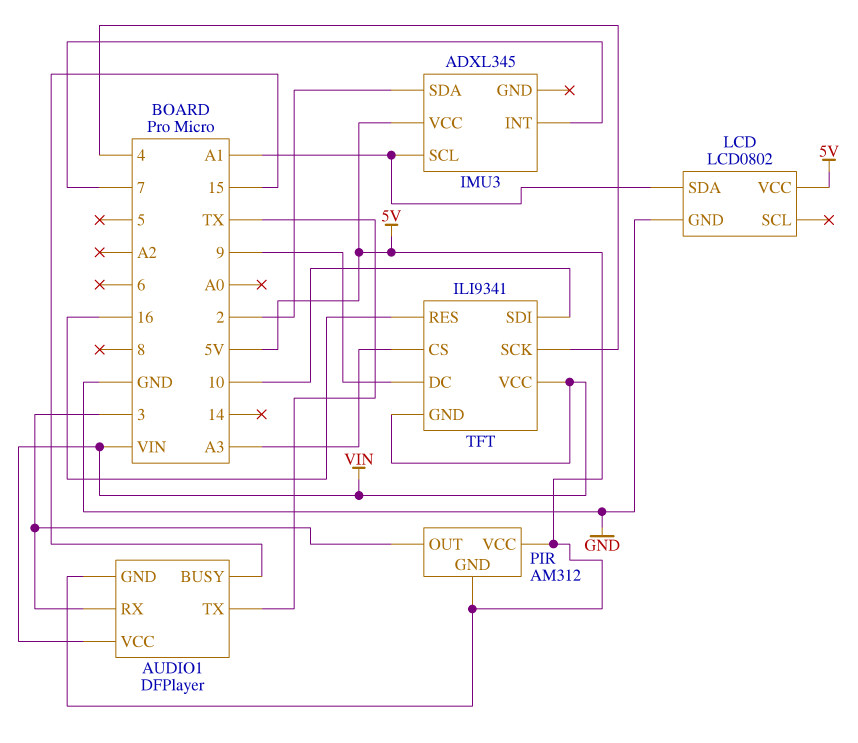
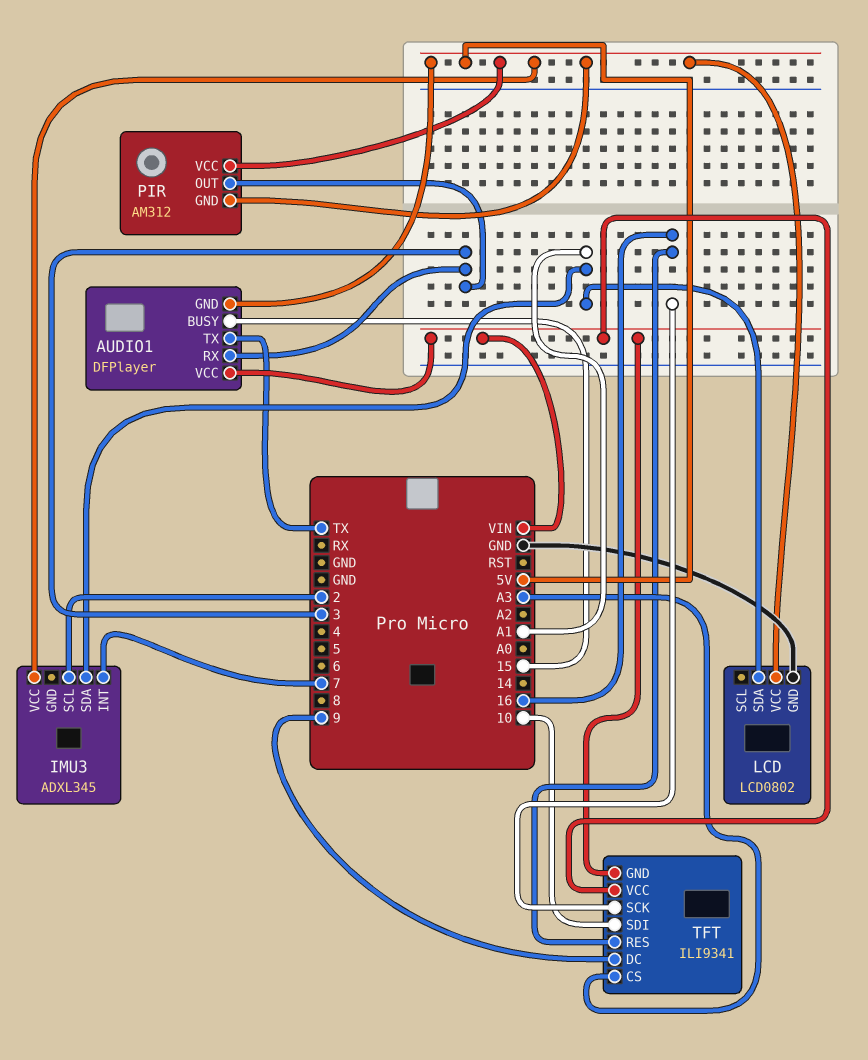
IMU3 pin SCL: A1 -> 2
IMU3 pin SDA: 2 -> A1
TFT pin SCK: 4 -> 16

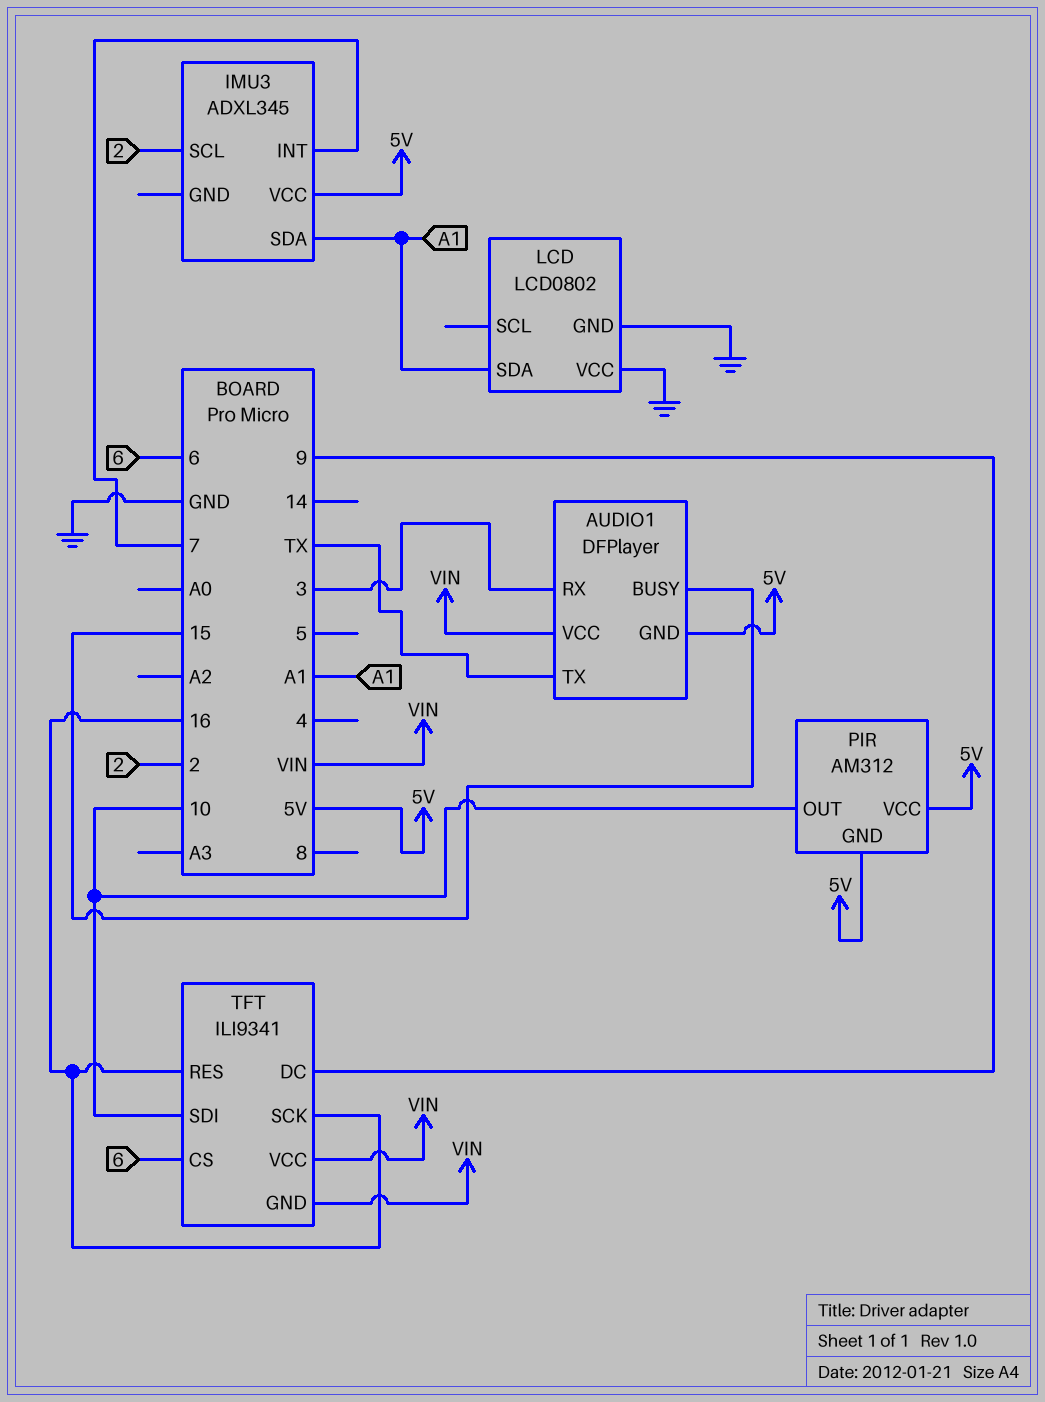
LCD pin VCC: 5V -> GND
PIR pin OUT: 3 -> 10
TFT pin CS: A3 -> 6

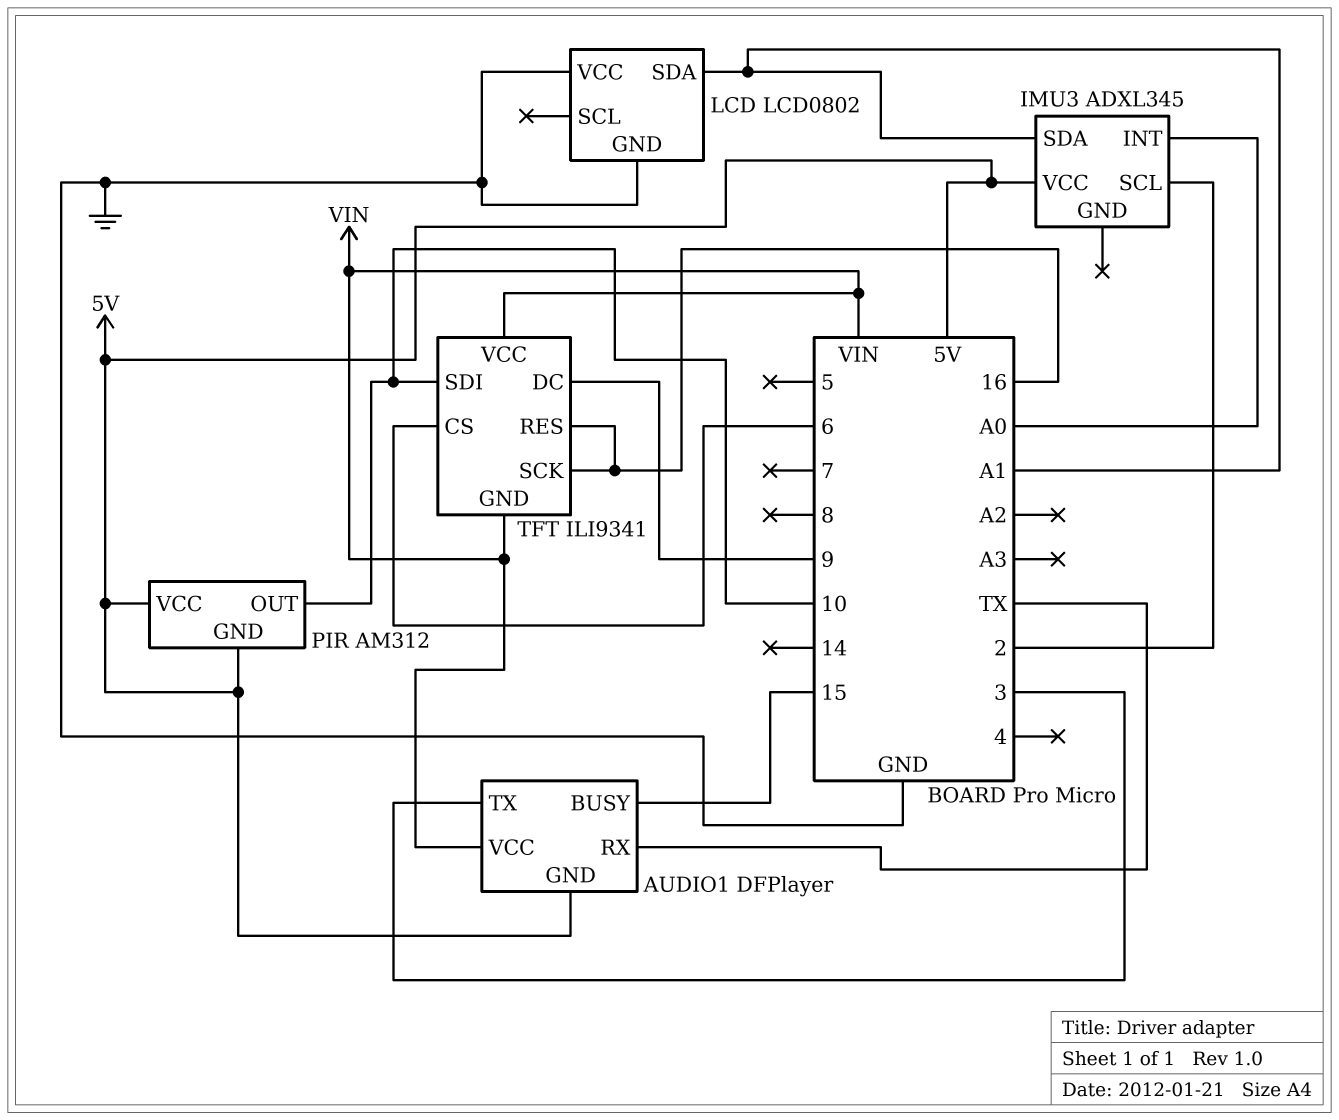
AUDIO1 pin RX: 3 -> TX
AUDIO1 pin TX: TX -> 3
IMU3 pin INT: 7 -> A0

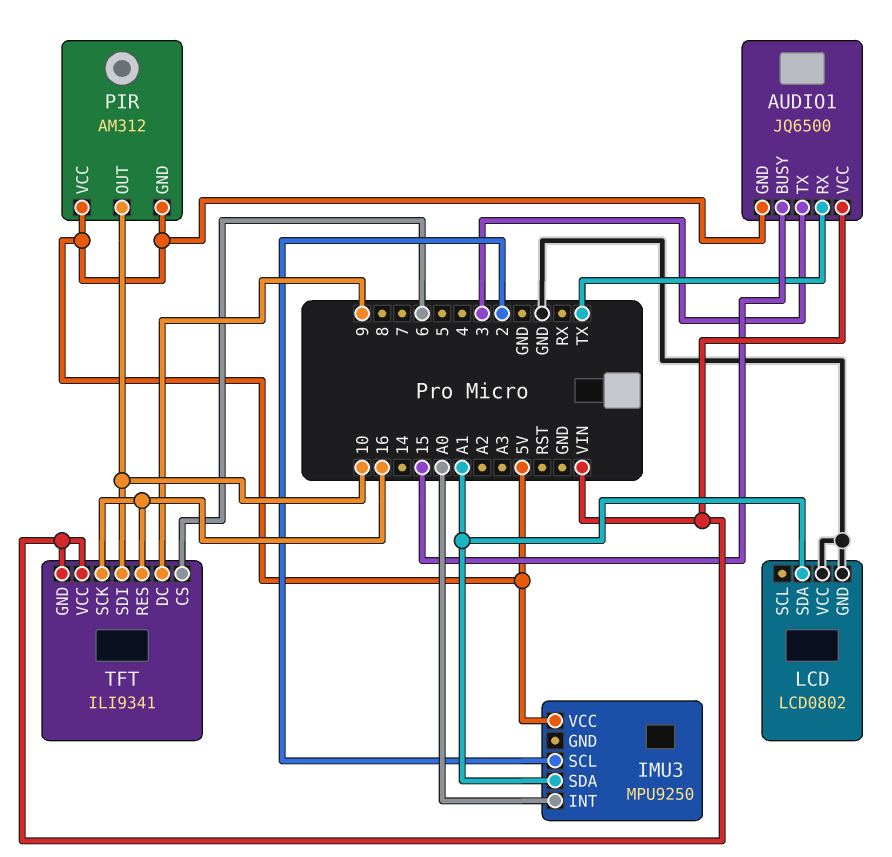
AUDIO1: DFPlayer -> JQ6500
IMU3: ADXL345 -> MPU9250

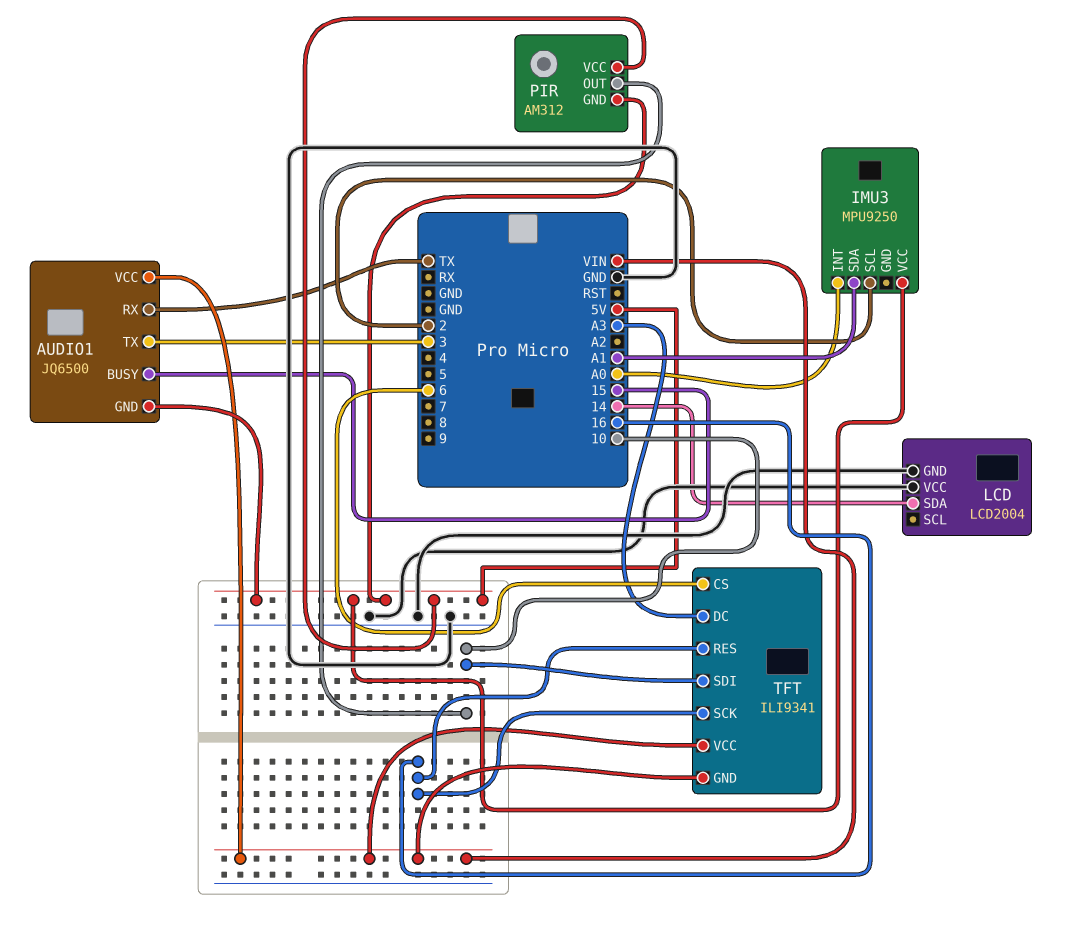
LCD: LCD0802 -> LCD2004
LCD pin SDA: A1 -> 14
TFT pin DC: 9 -> A3

